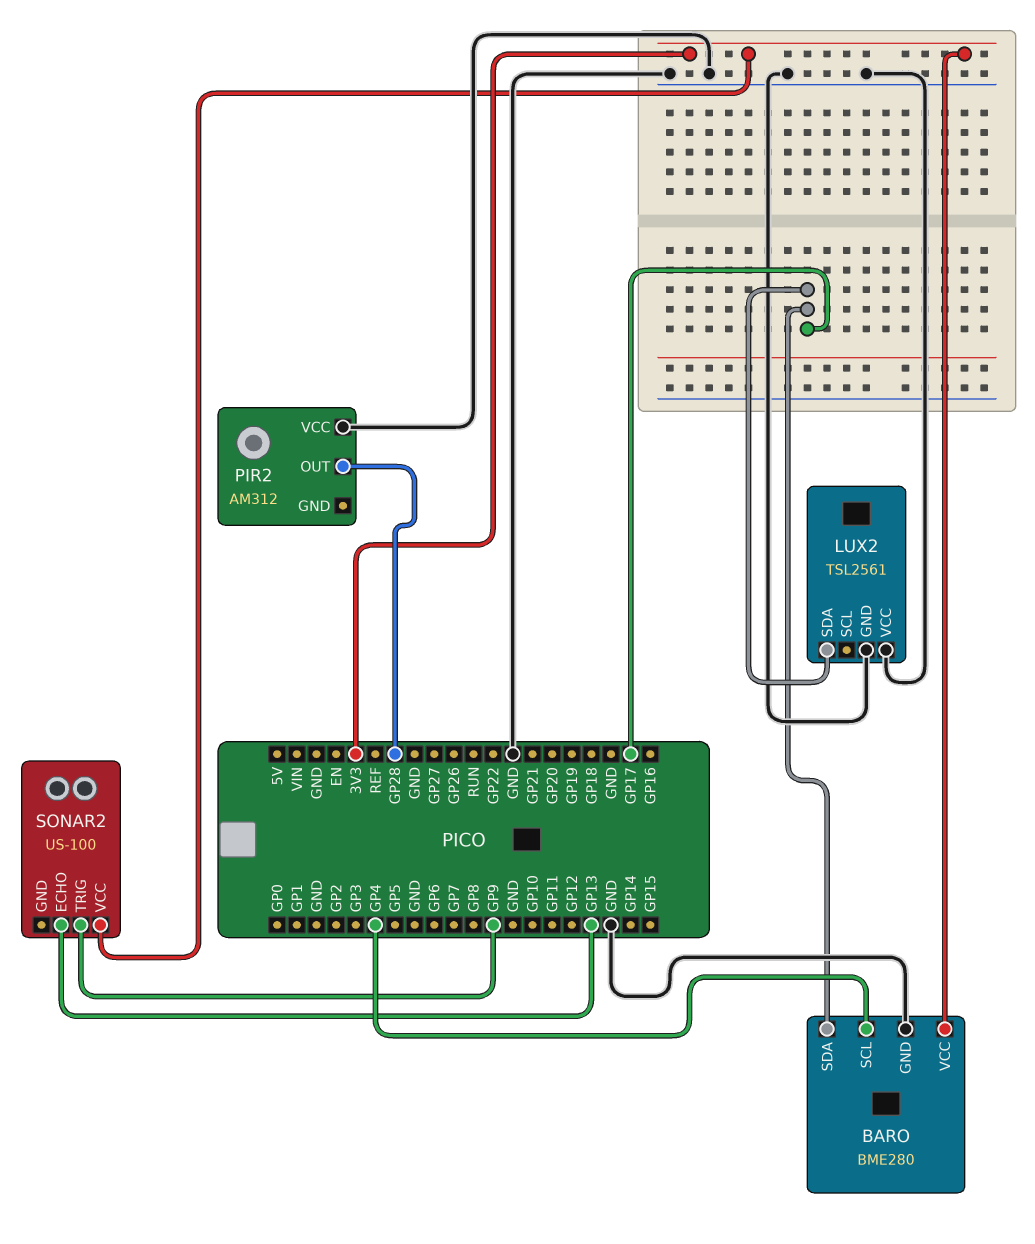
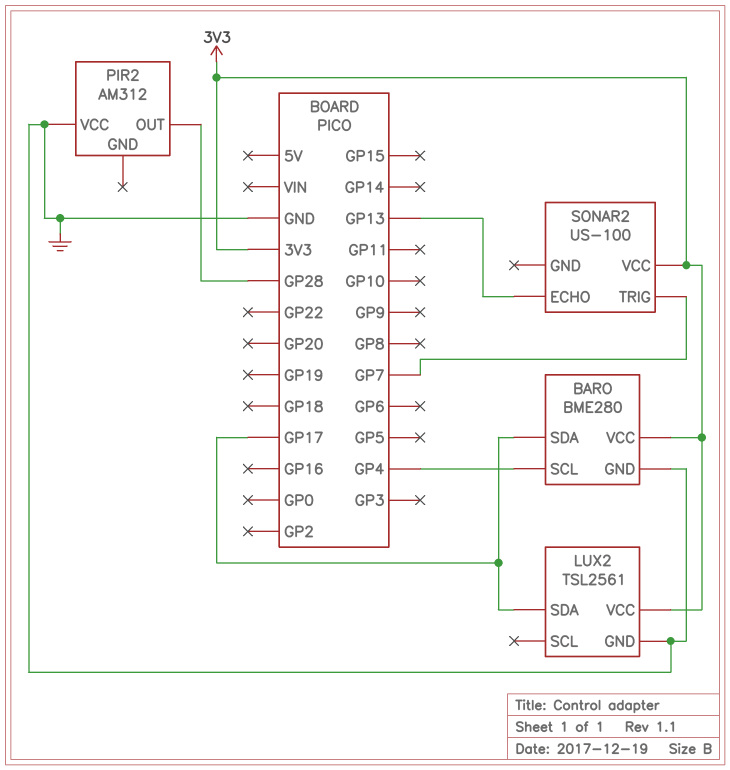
LUX2 pin VCC: GND -> 3V3
SONAR2 pin TRIG: GP9 -> GP7

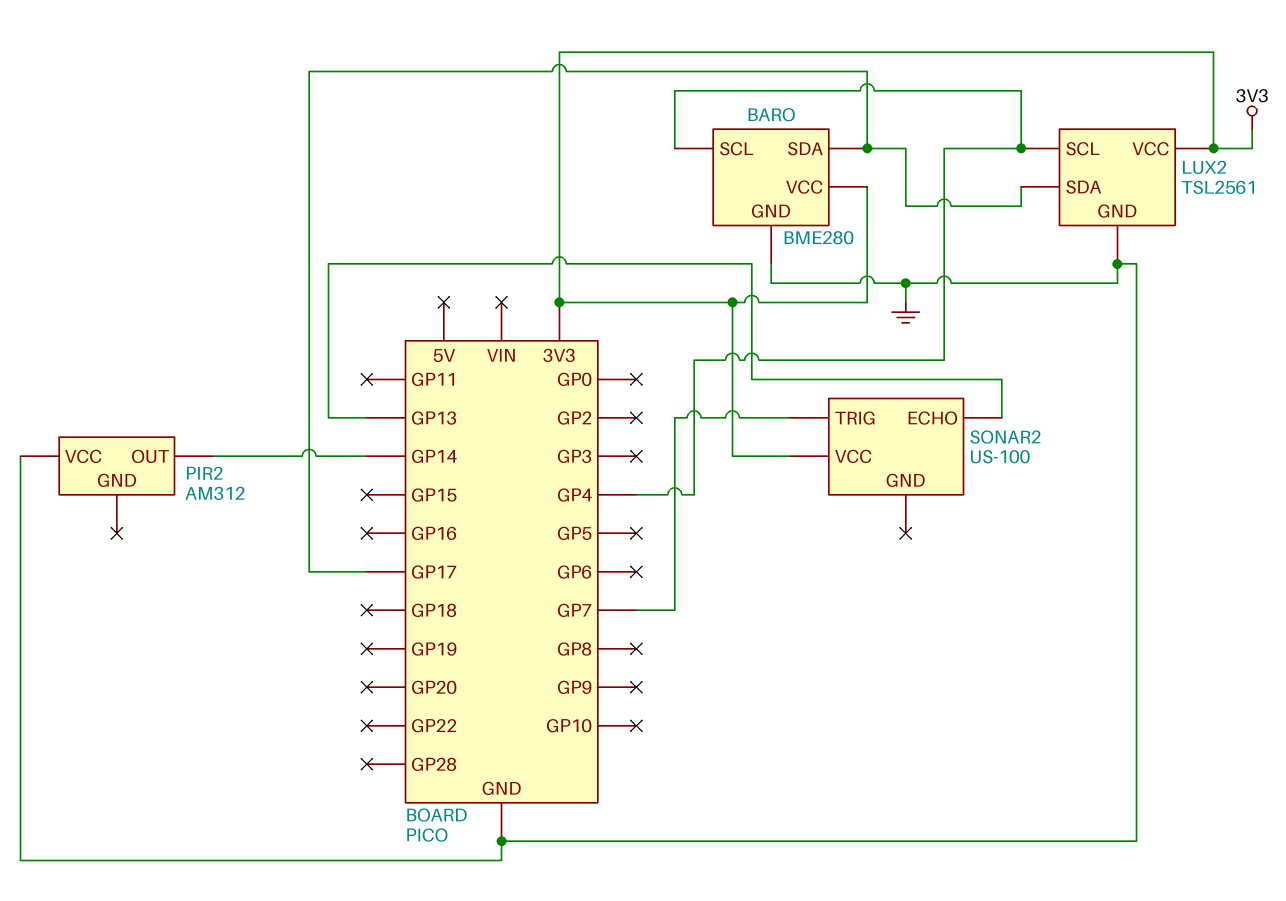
LUX2 pin SCL: none -> GP4
PIR2 pin OUT: GP28 -> GP14

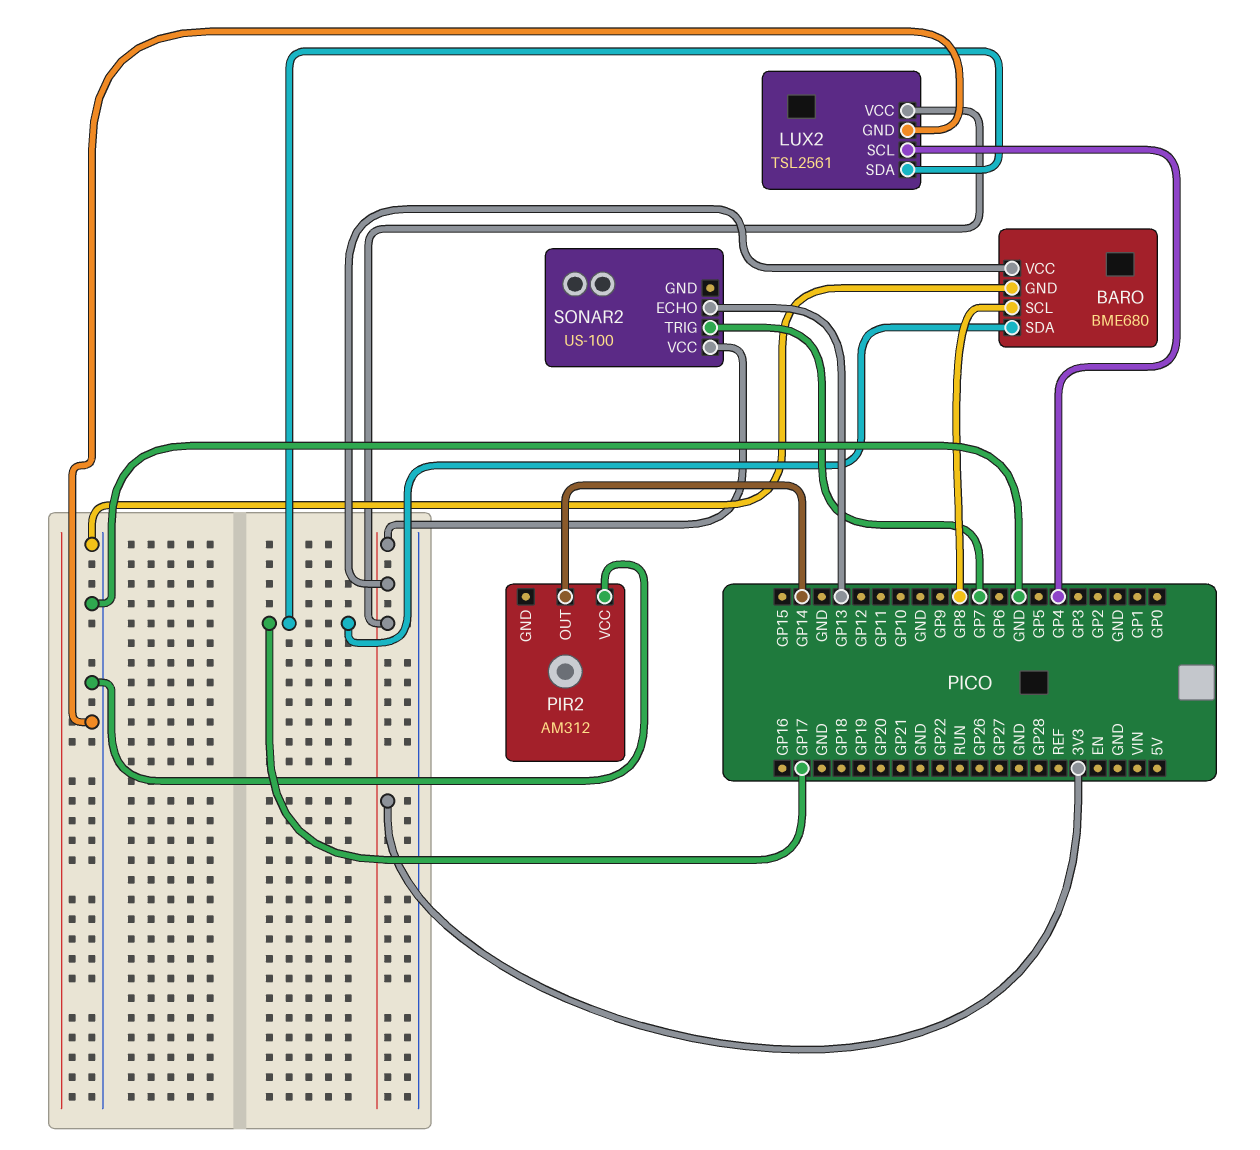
BARO: BME280 -> BME680
BARO pin SCL: GP4 -> GP8

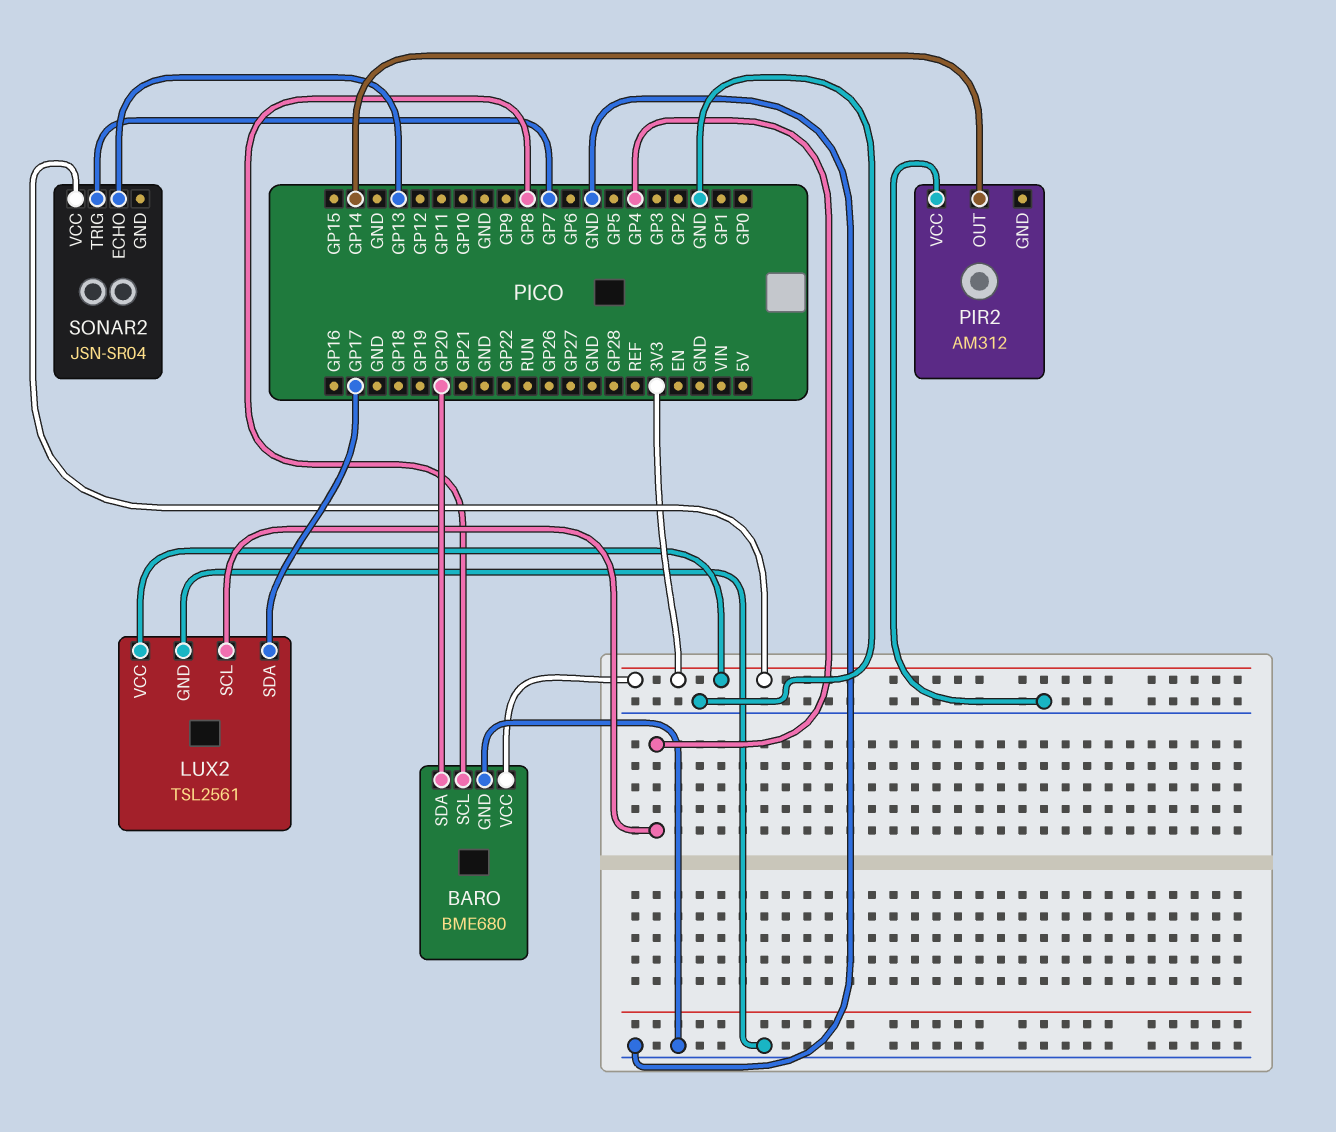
BARO pin SDA: GP17 -> GP20
SONAR2: US-100 -> JSN-SR04

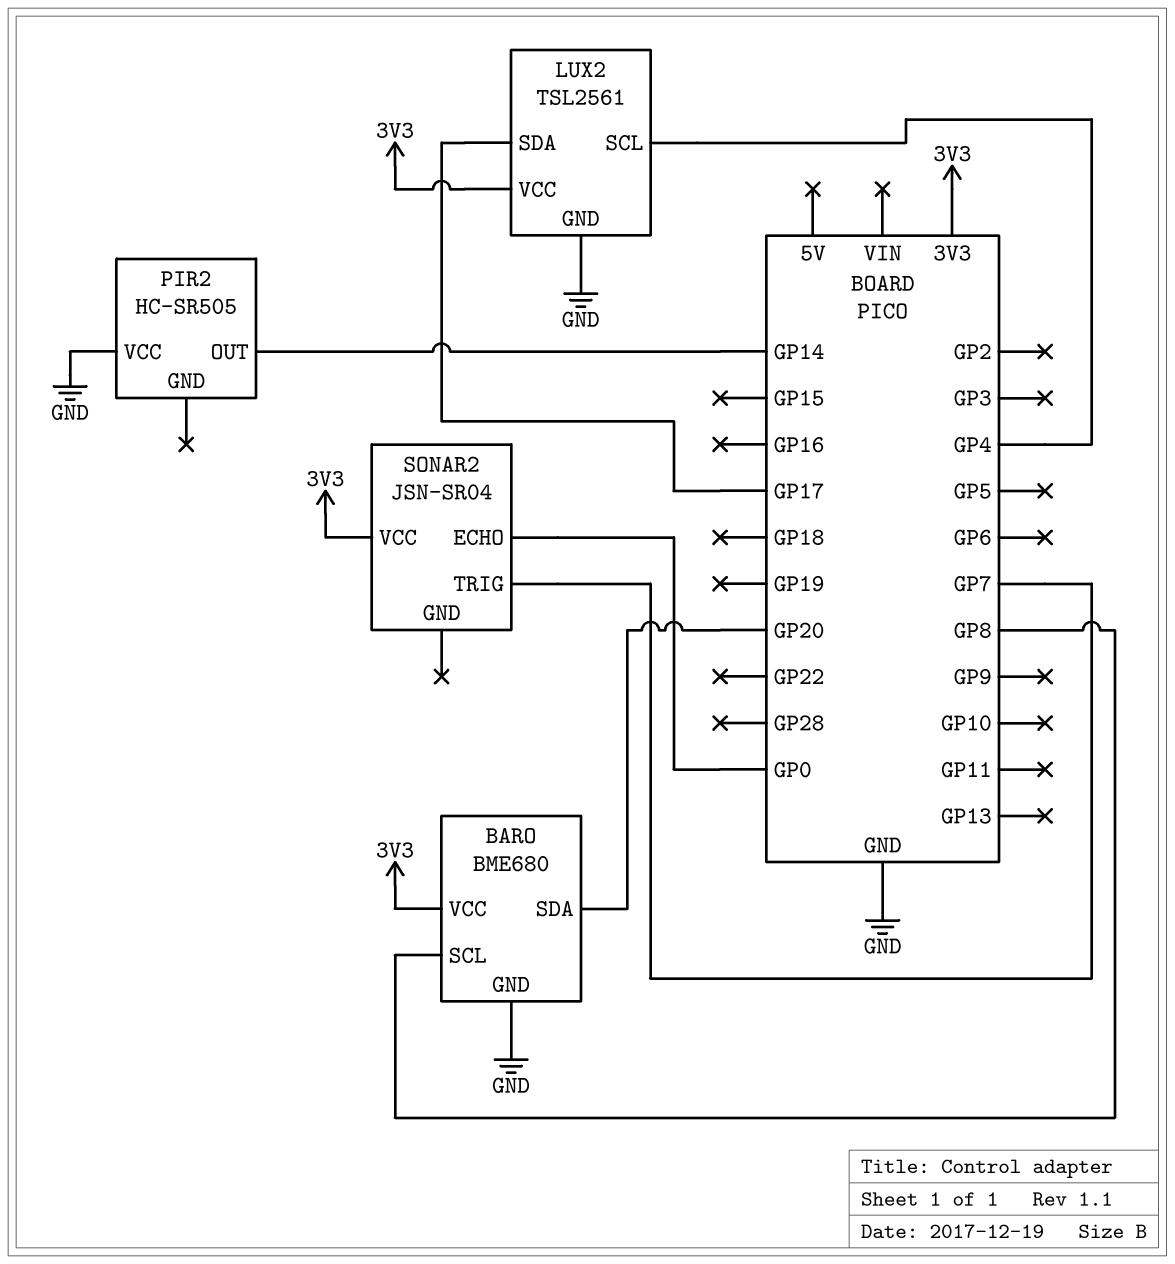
PIR2: AM312 -> HC-SR505
SONAR2 pin ECHO: GP13 -> GP0

